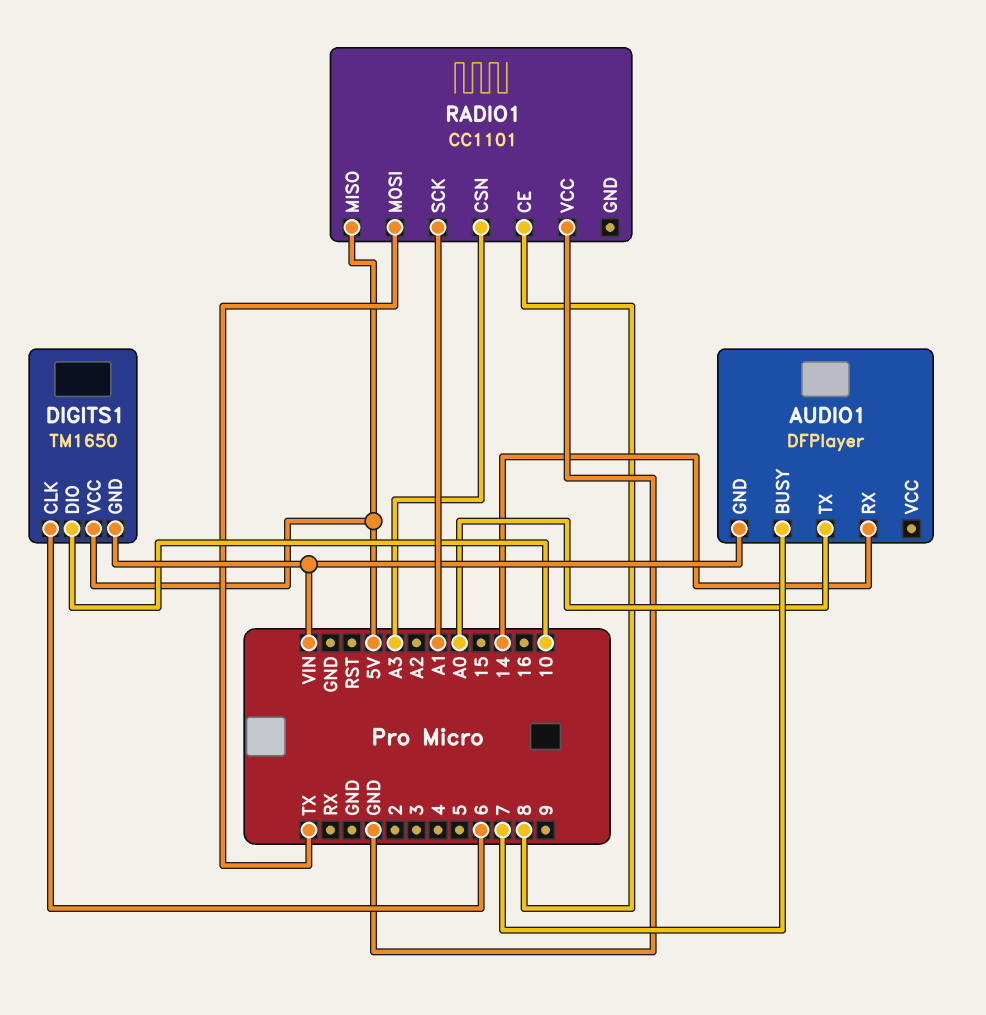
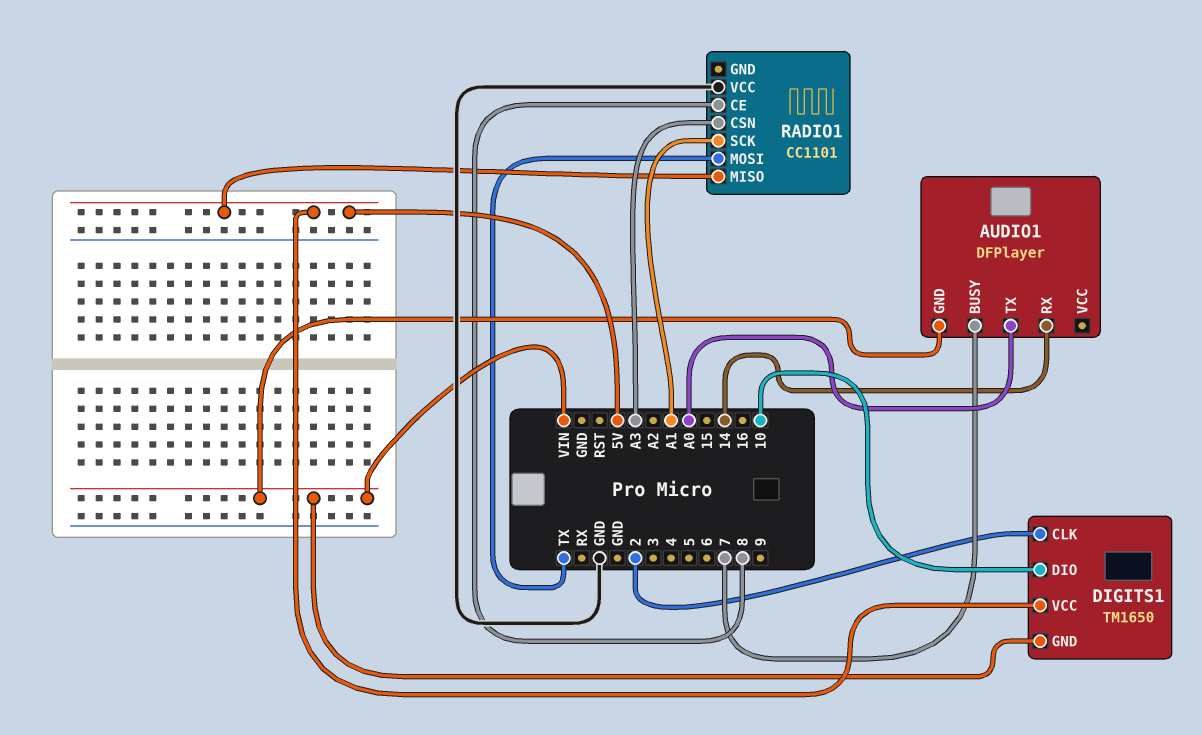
DIGITS1 pin CLK: 6 -> 2

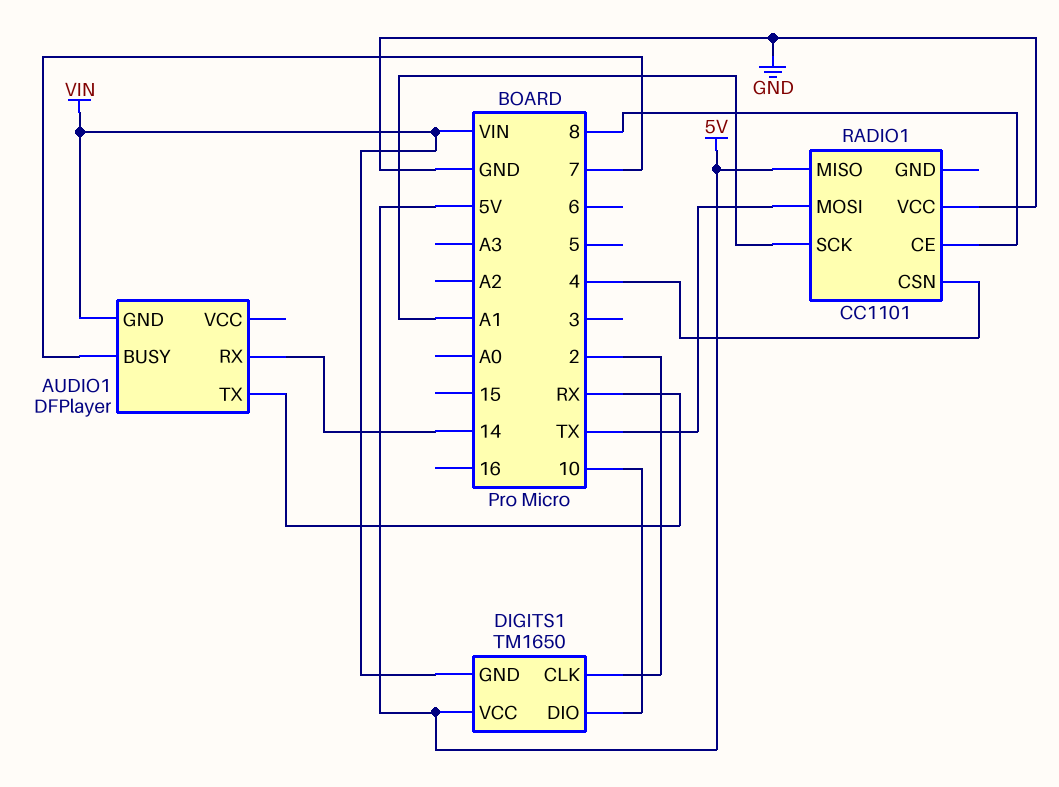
AUDIO1 pin TX: A0 -> RX
RADIO1 pin CSN: A3 -> 4

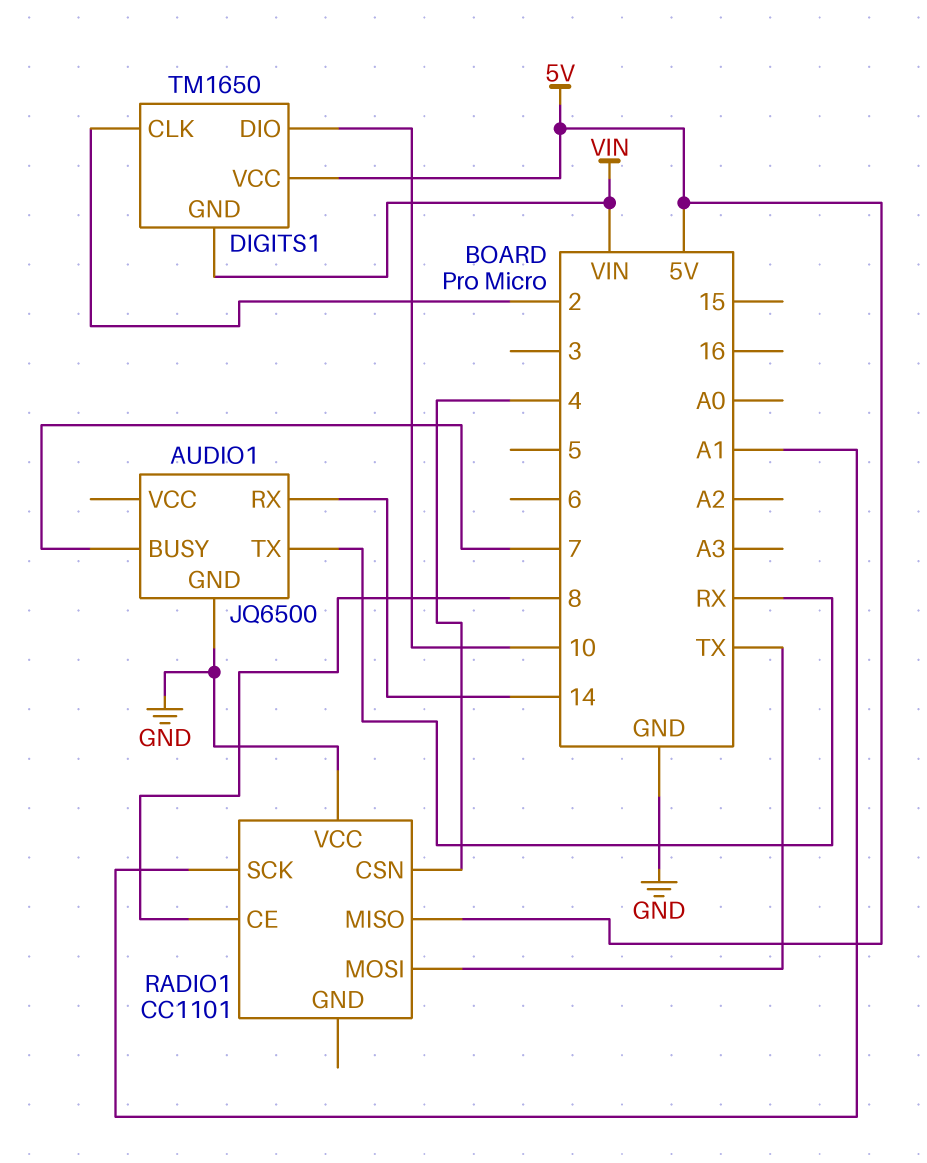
AUDIO1: DFPlayer -> JQ6500
AUDIO1 pin GND: VIN -> GND

